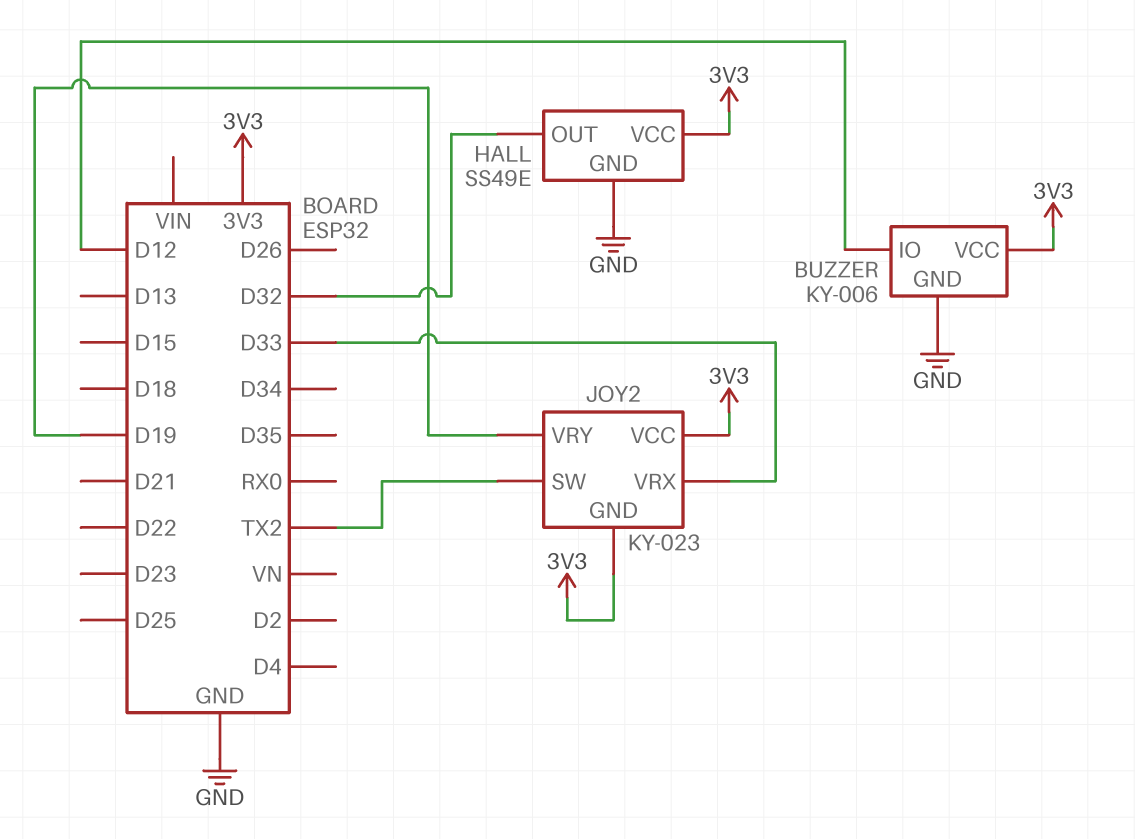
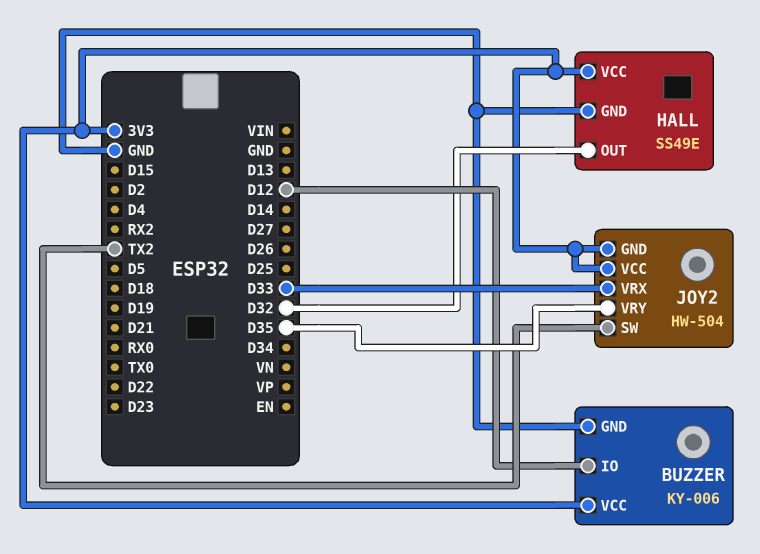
JOY2: KY-023 -> HW-504
JOY2 pin VRY: D19 -> D35

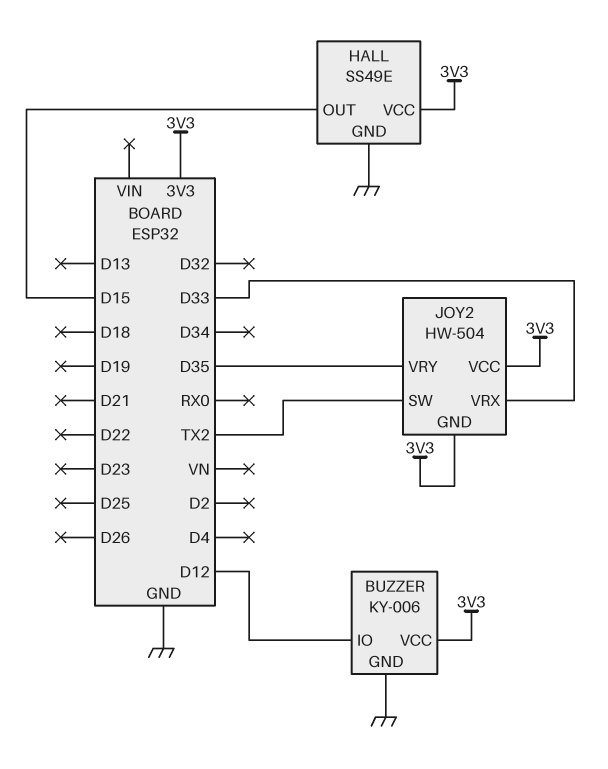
HALL pin OUT: D32 -> D15

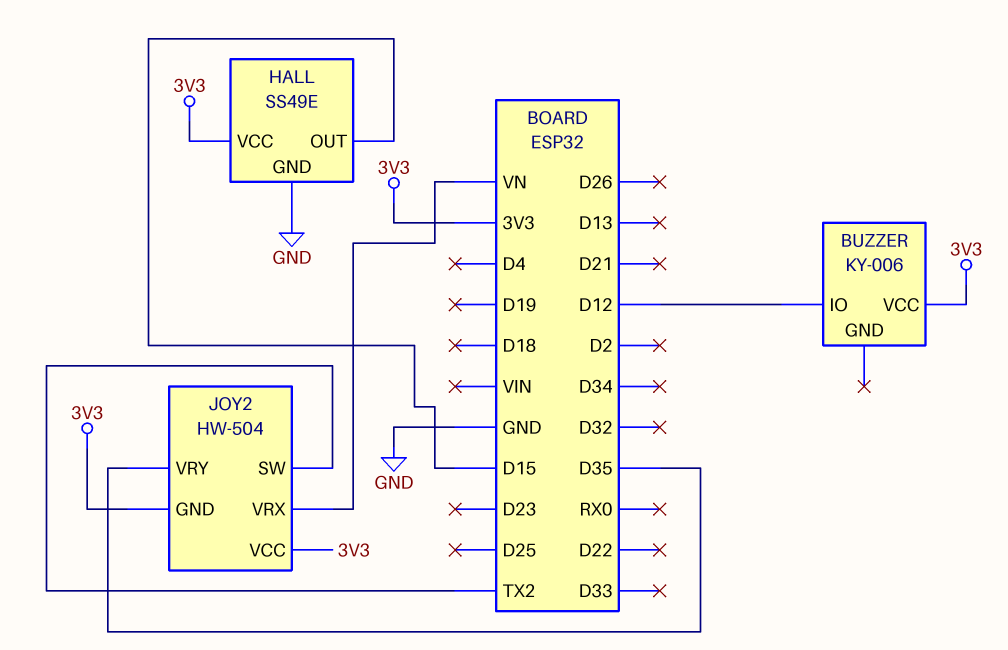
BUZZER pin GND: GND -> none
JOY2 pin VRX: D33 -> VN

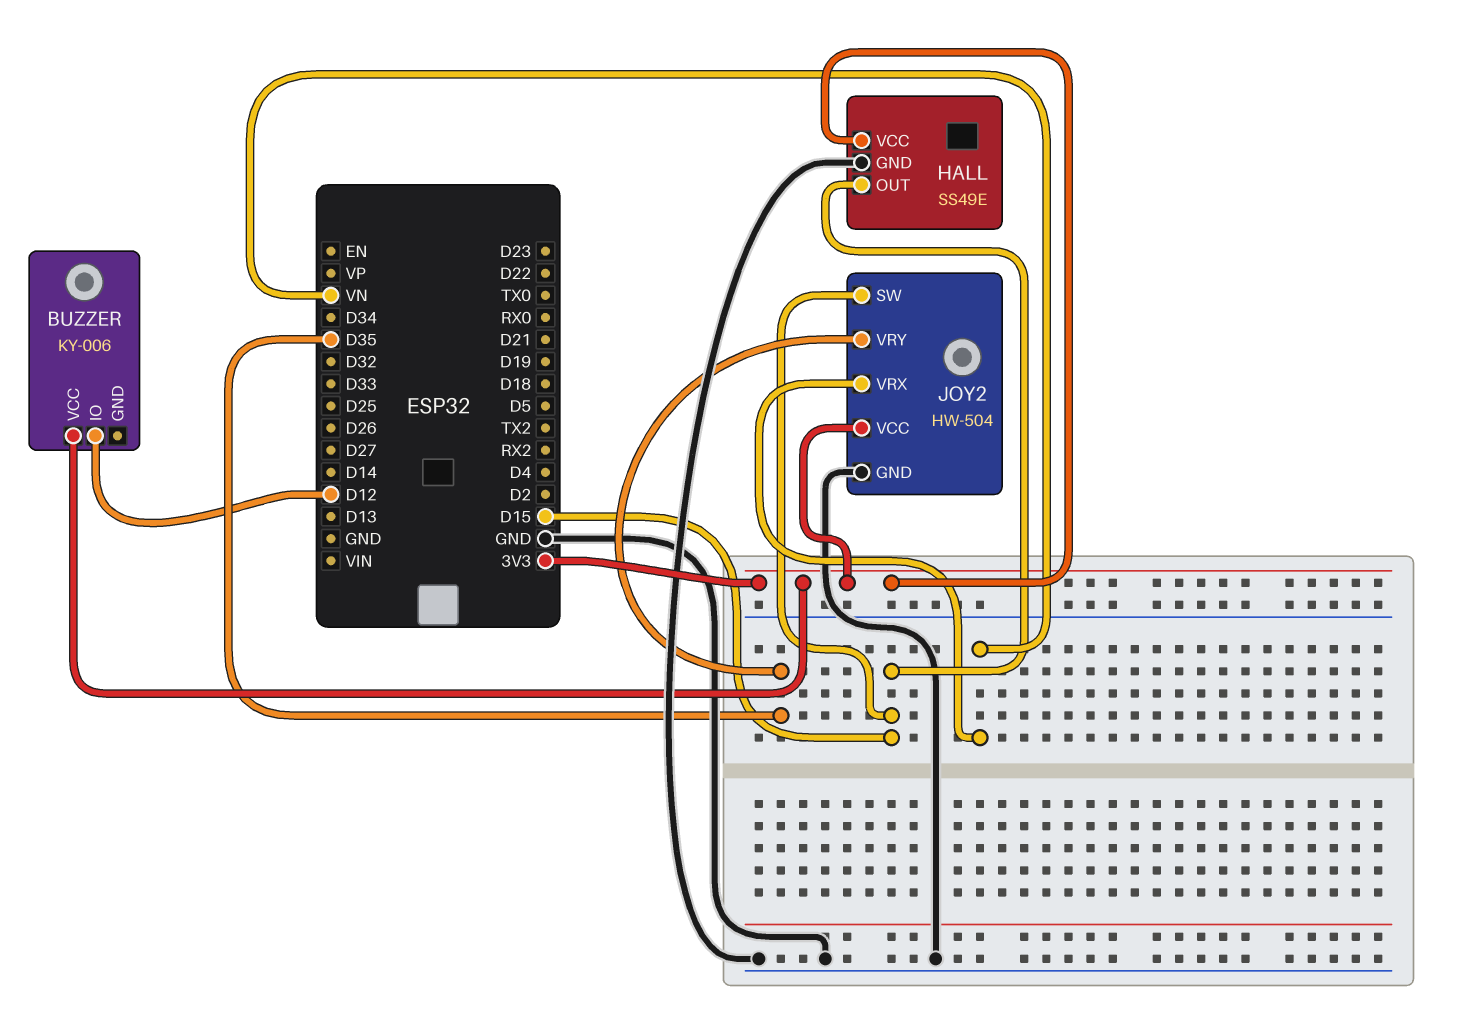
JOY2 pin GND: 3V3 -> GND
JOY2 pin SW: TX2 -> D15

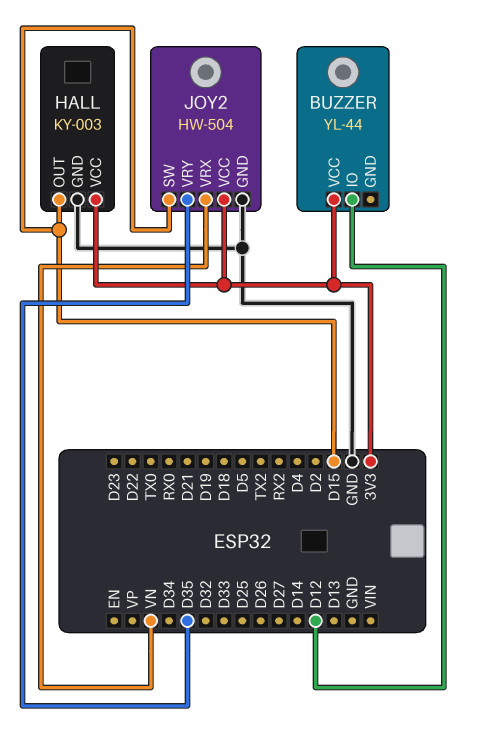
BUZZER: KY-006 -> YL-44
HALL: SS49E -> KY-003

